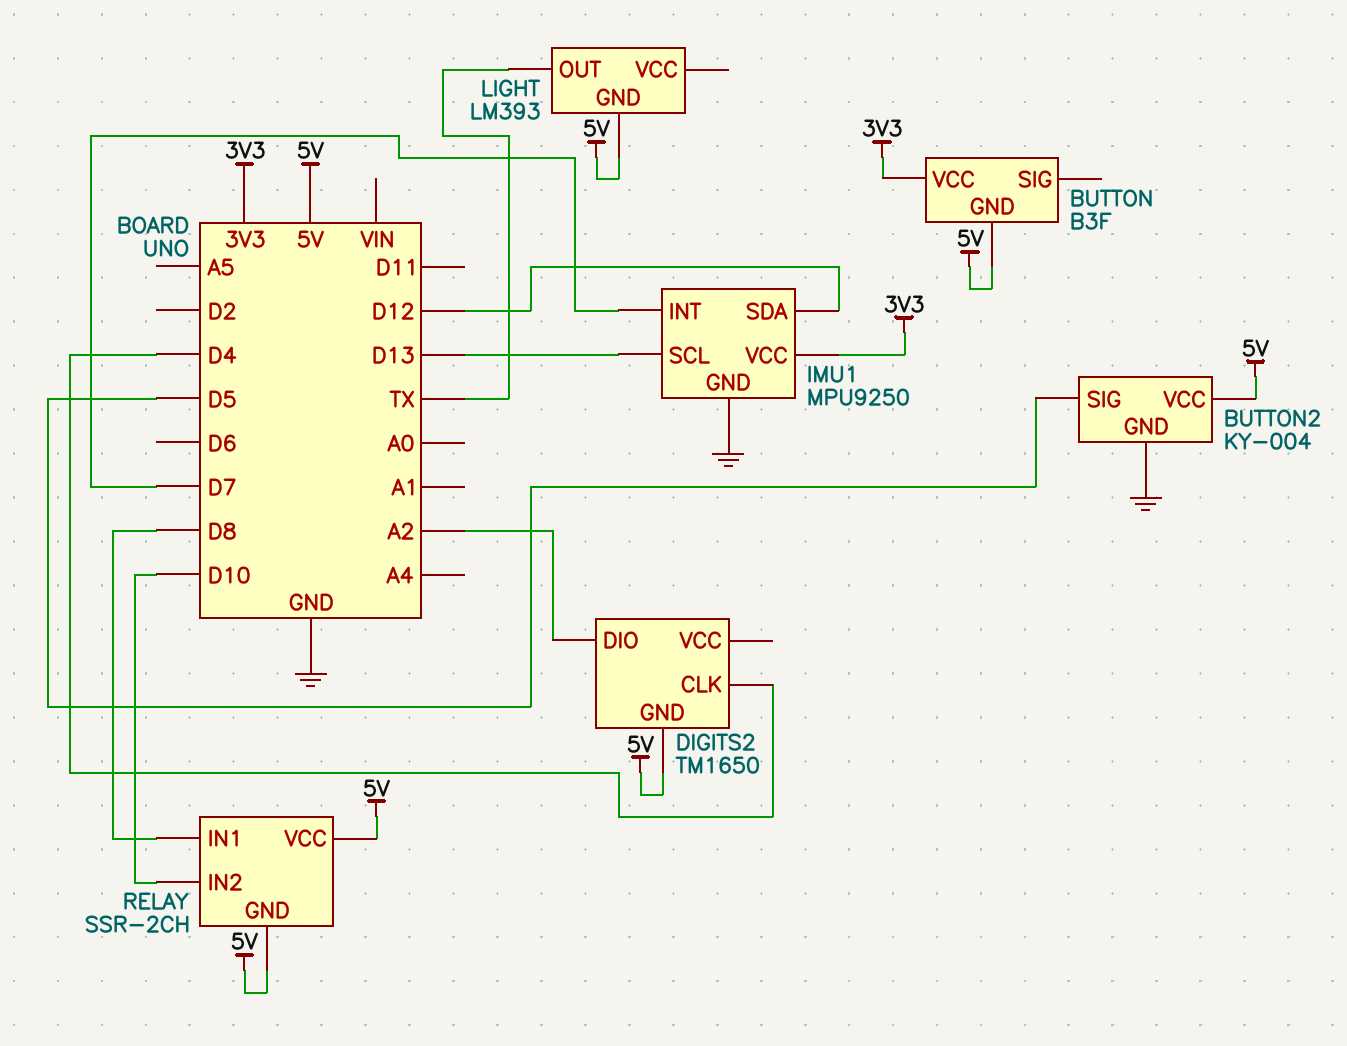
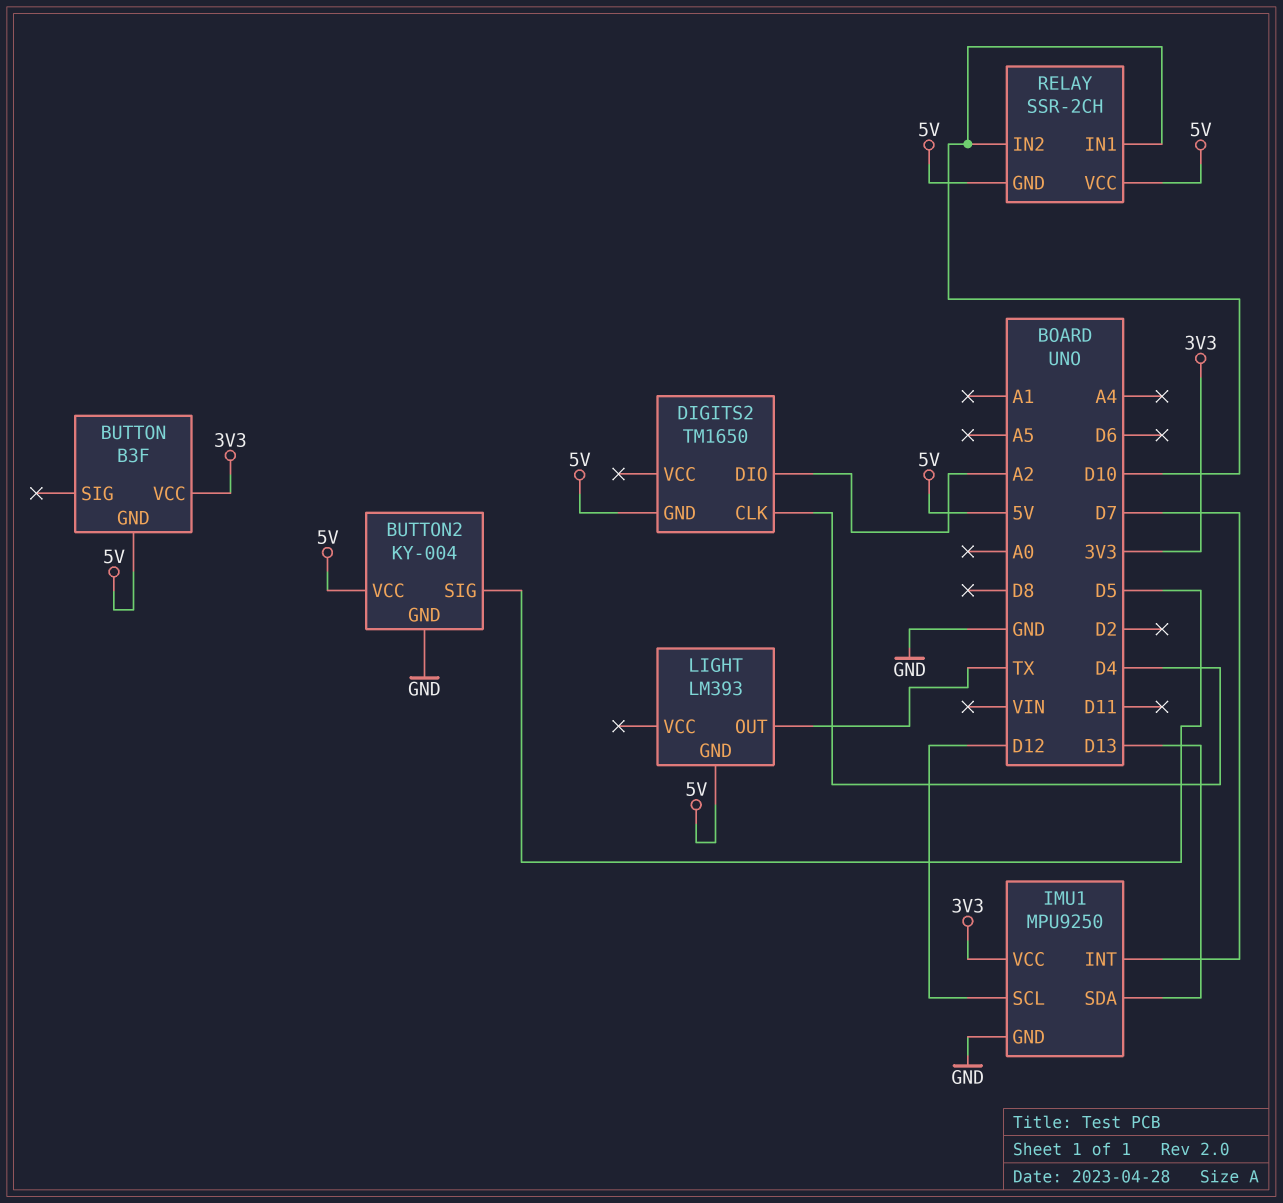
IMU1 pin SCL: D13 -> D12
IMU1 pin SDA: D12 -> D13
RELAY pin IN1: D8 -> D10

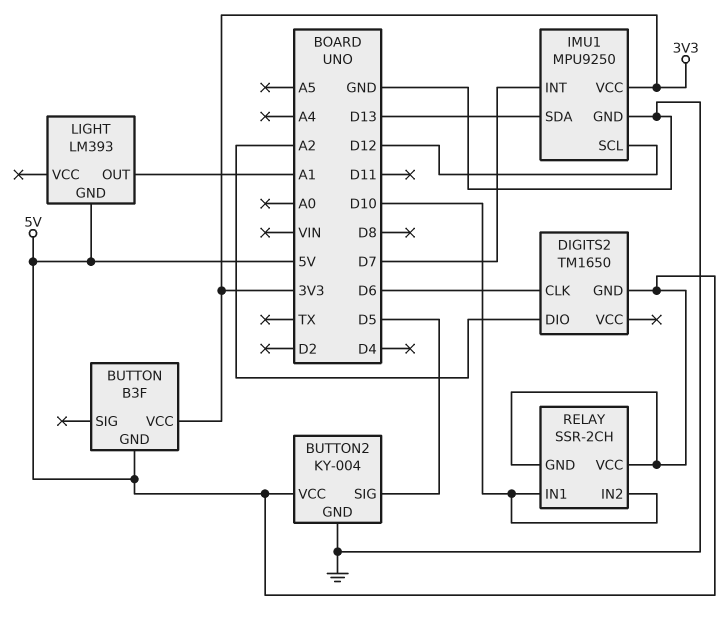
DIGITS2 pin CLK: D4 -> D6
LIGHT pin OUT: TX -> A1

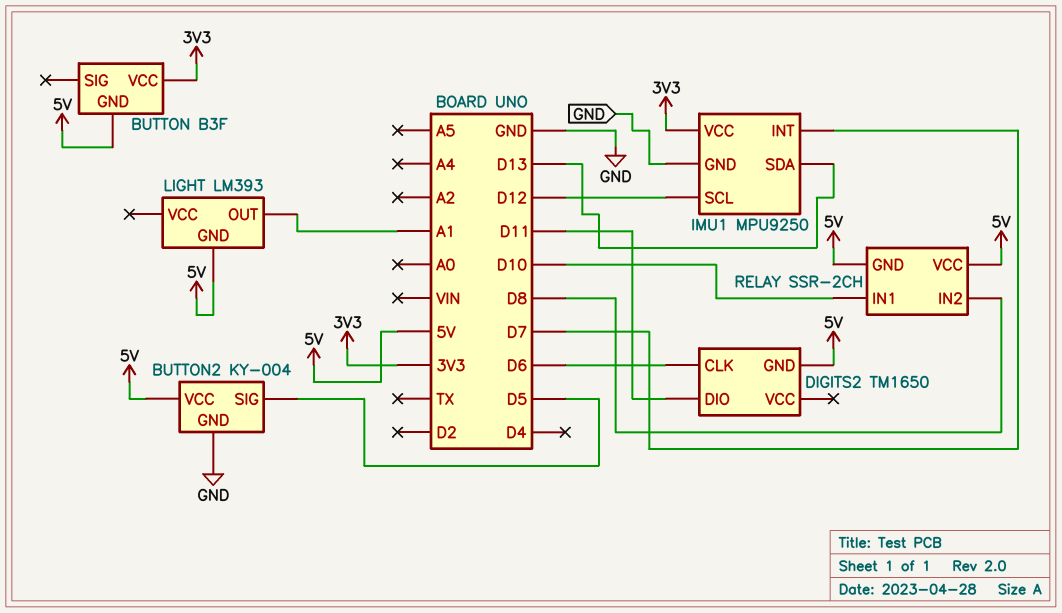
DIGITS2 pin DIO: A2 -> D11
RELAY pin IN2: D10 -> D8

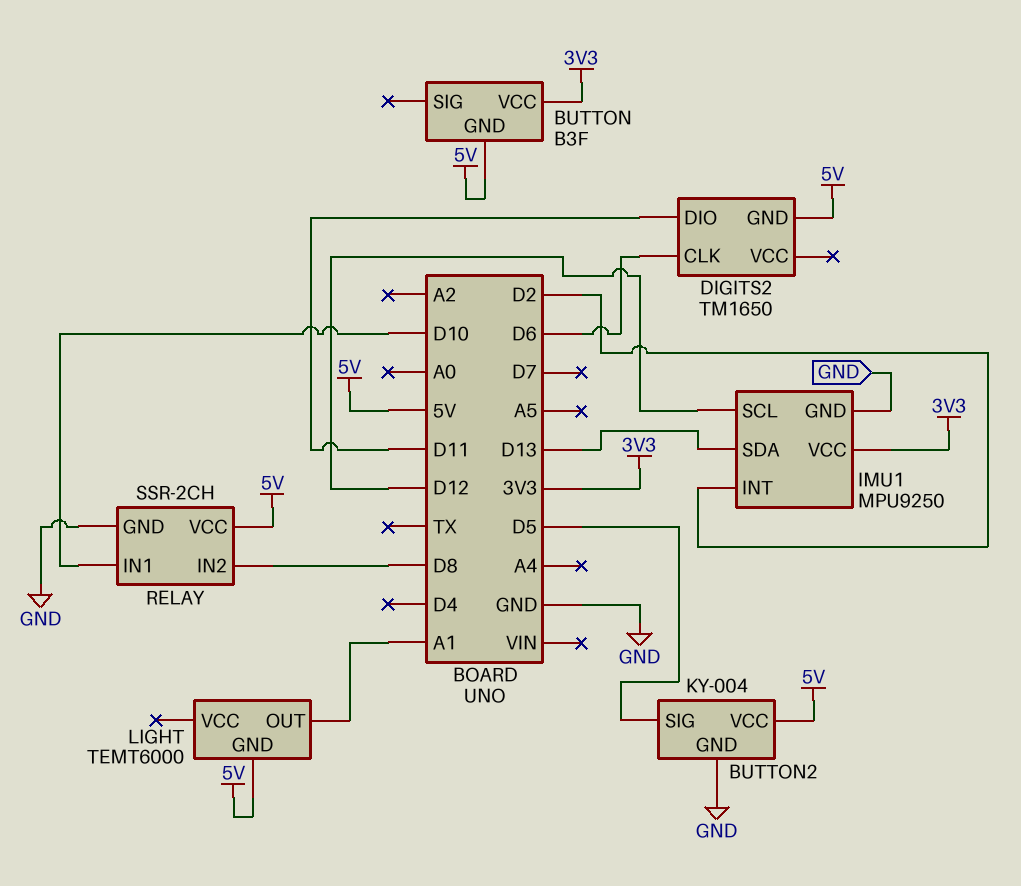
IMU1 pin INT: D7 -> D2
LIGHT: LM393 -> TEMT6000
RELAY pin GND: 5V -> GND

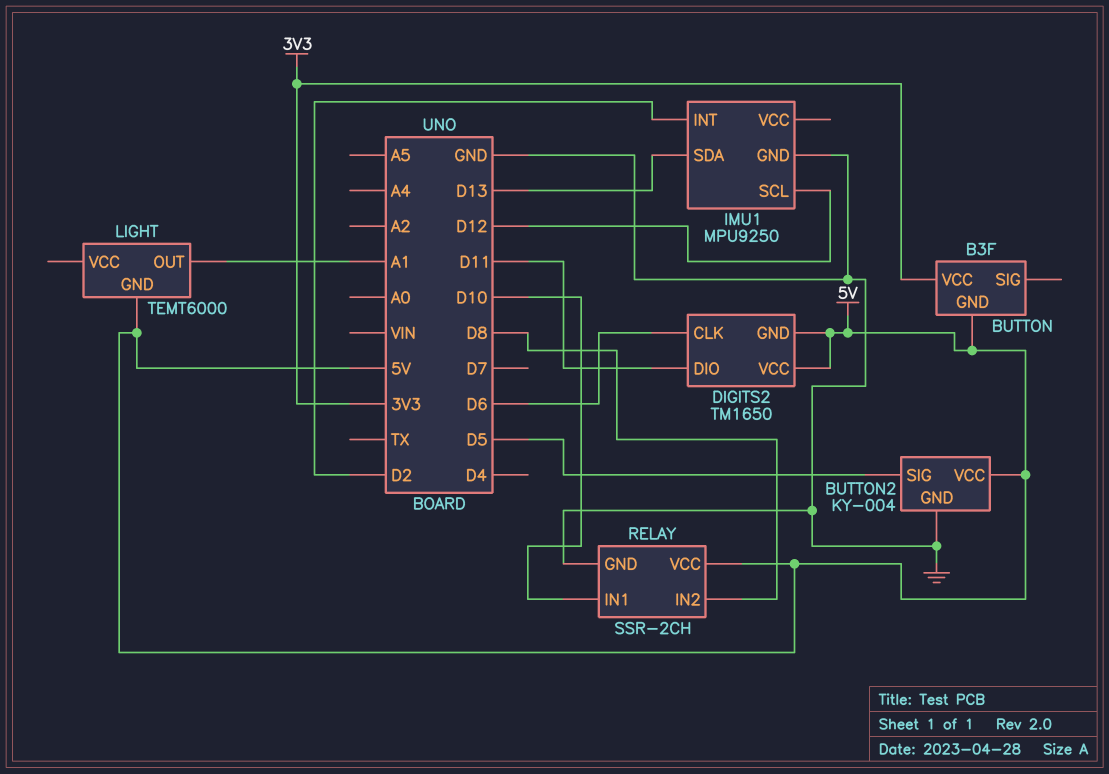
DIGITS2 pin VCC: none -> 5V
IMU1 pin VCC: 3V3 -> none

